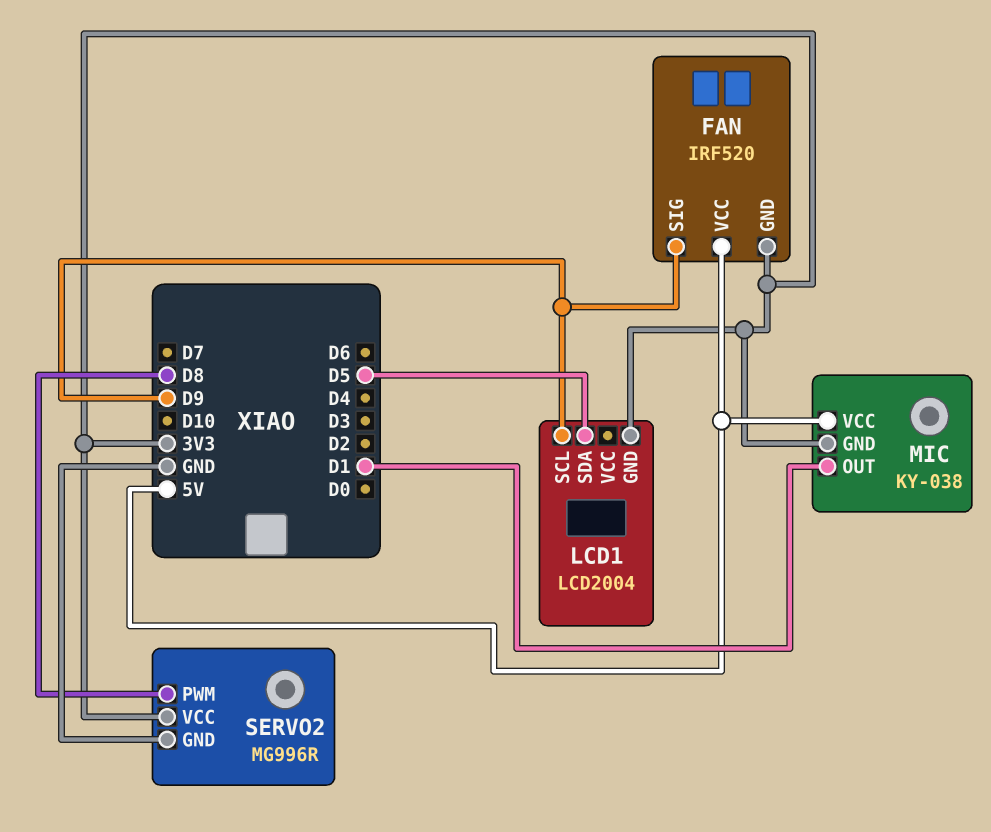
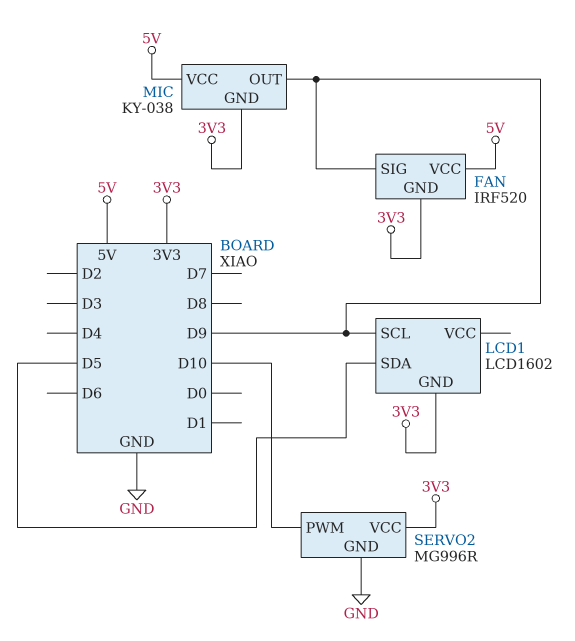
LCD1: LCD2004 -> LCD1602
MIC pin OUT: D1 -> D9
SERVO2 pin PWM: D8 -> D10

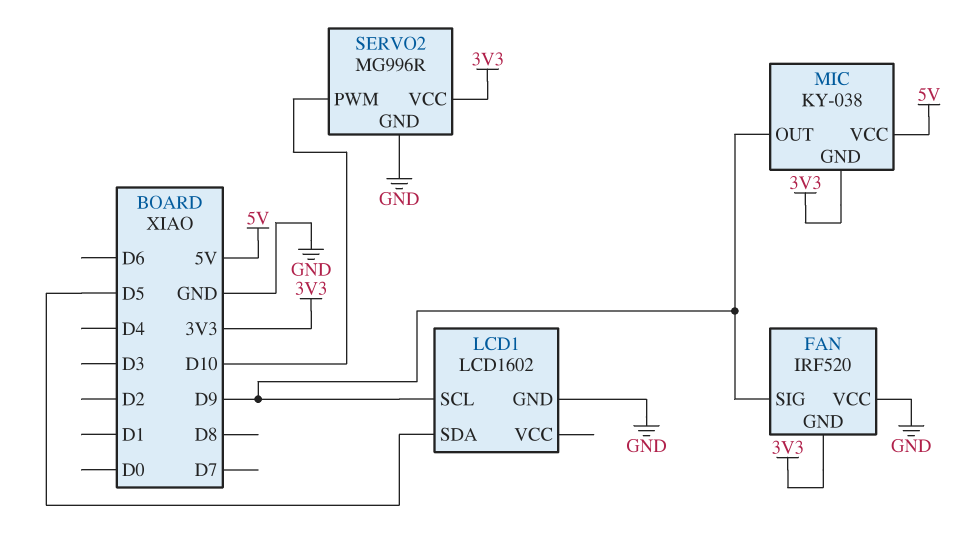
FAN pin VCC: 5V -> GND
LCD1 pin GND: 3V3 -> GND

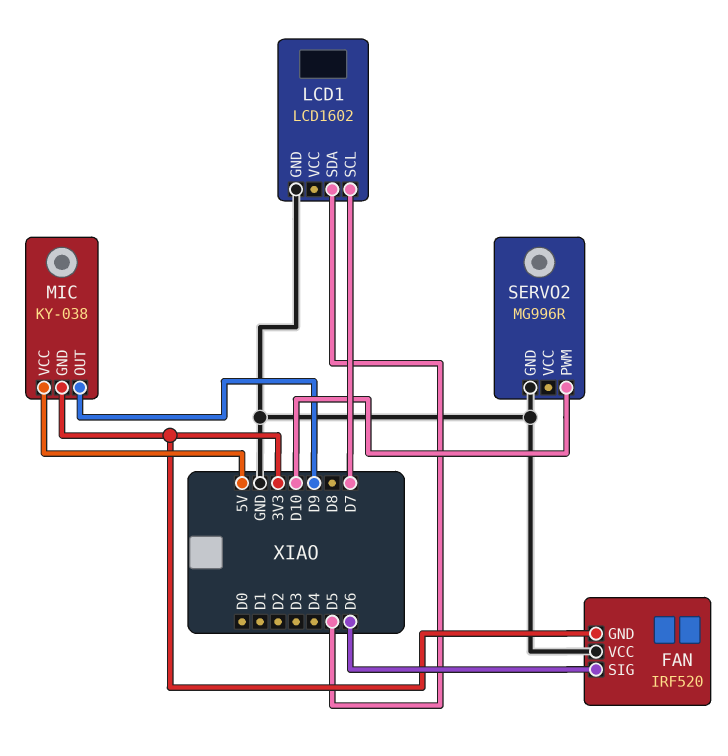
FAN pin SIG: D9 -> D6
LCD1 pin SCL: D9 -> D7
SERVO2 pin VCC: 3V3 -> none

